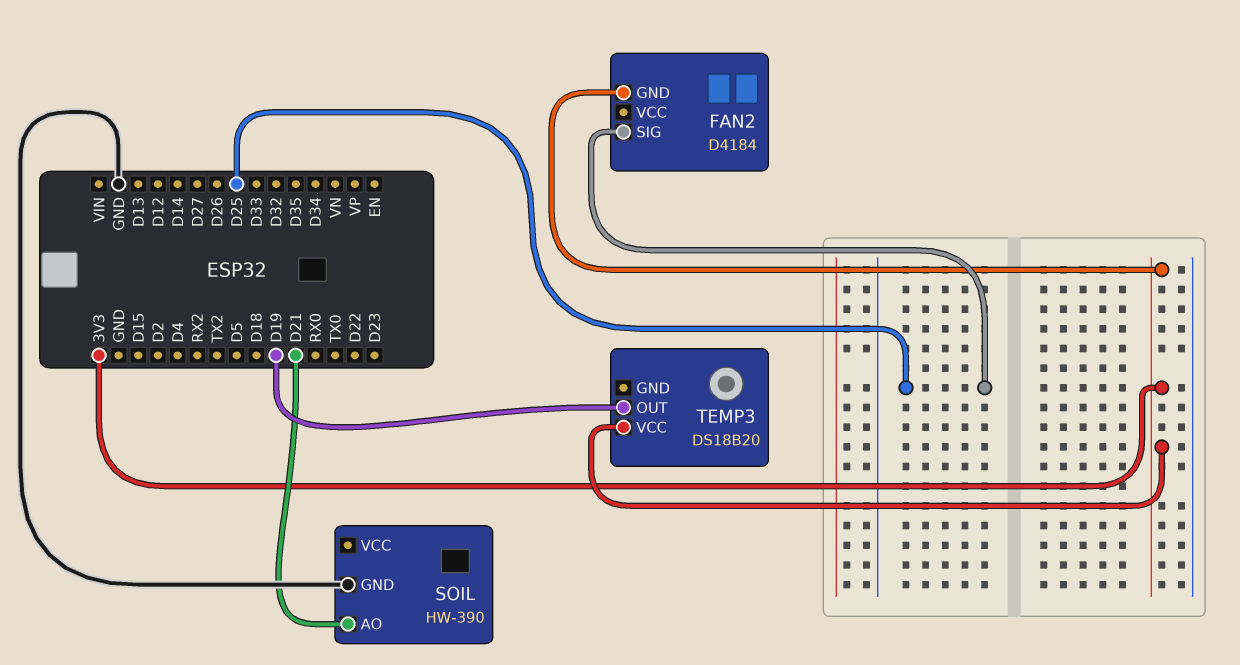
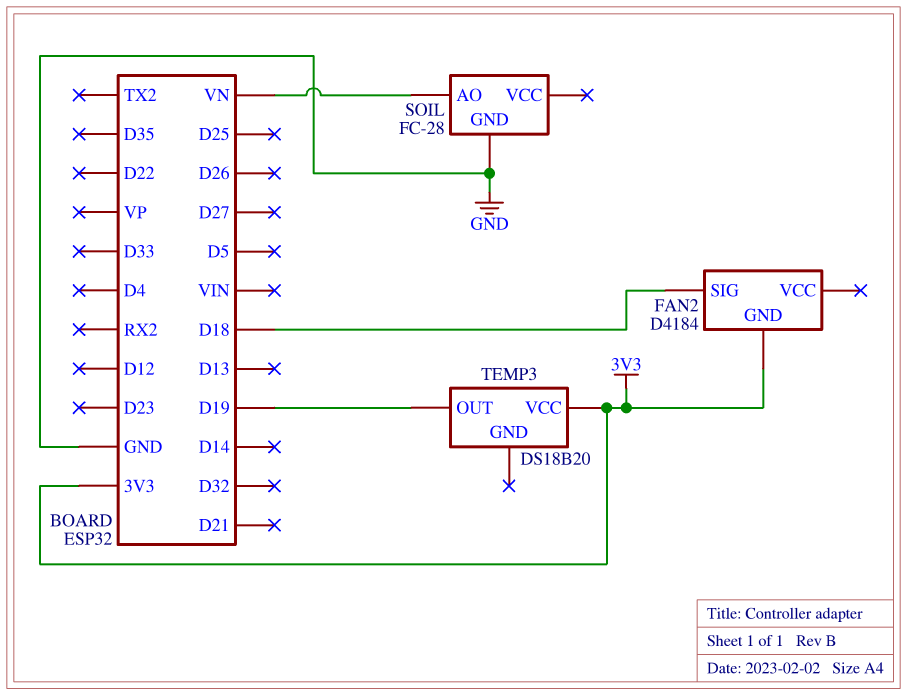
FAN2 pin SIG: D25 -> D18
SOIL: HW-390 -> FC-28
SOIL pin AO: D21 -> VN

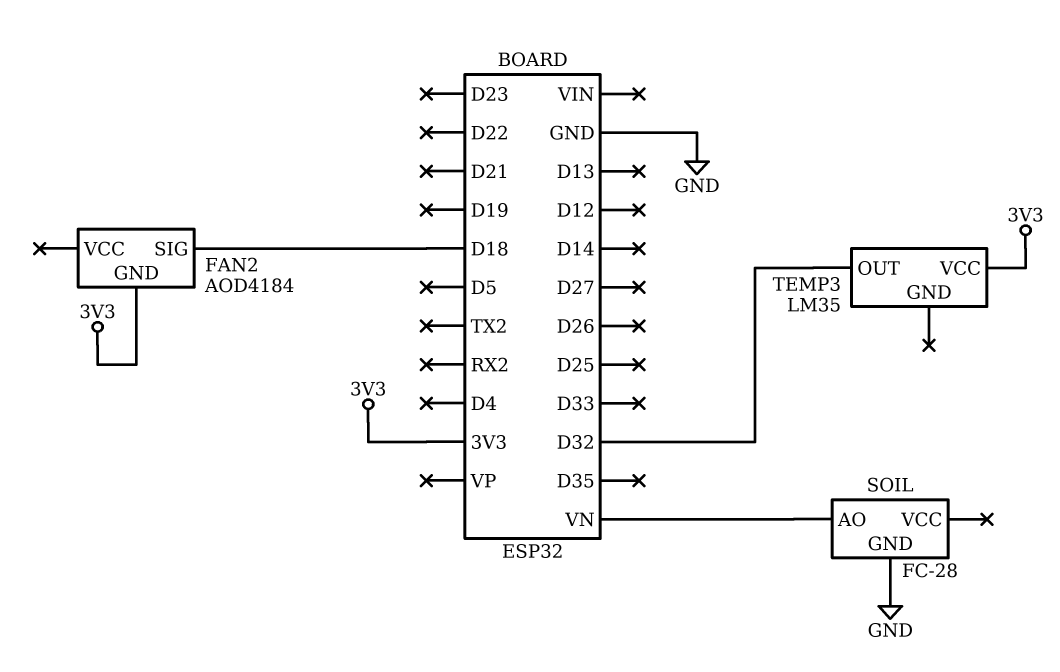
FAN2: D4184 -> AOD4184
TEMP3: DS18B20 -> LM35
TEMP3 pin OUT: D19 -> D32

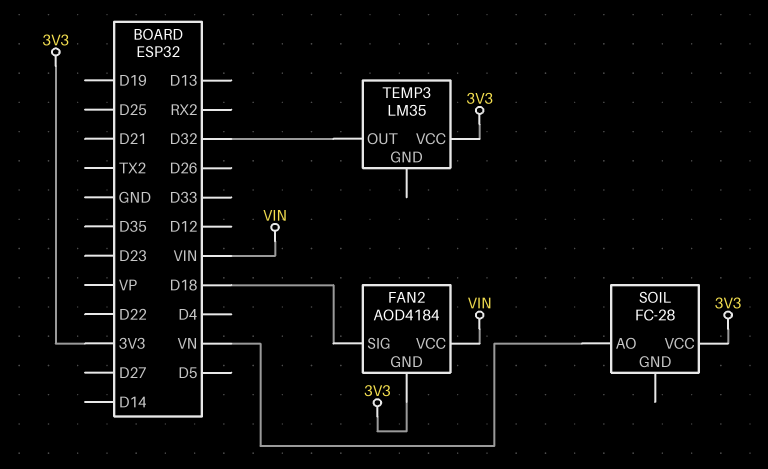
FAN2 pin VCC: none -> VIN
SOIL pin GND: GND -> none
SOIL pin VCC: none -> 3V3

